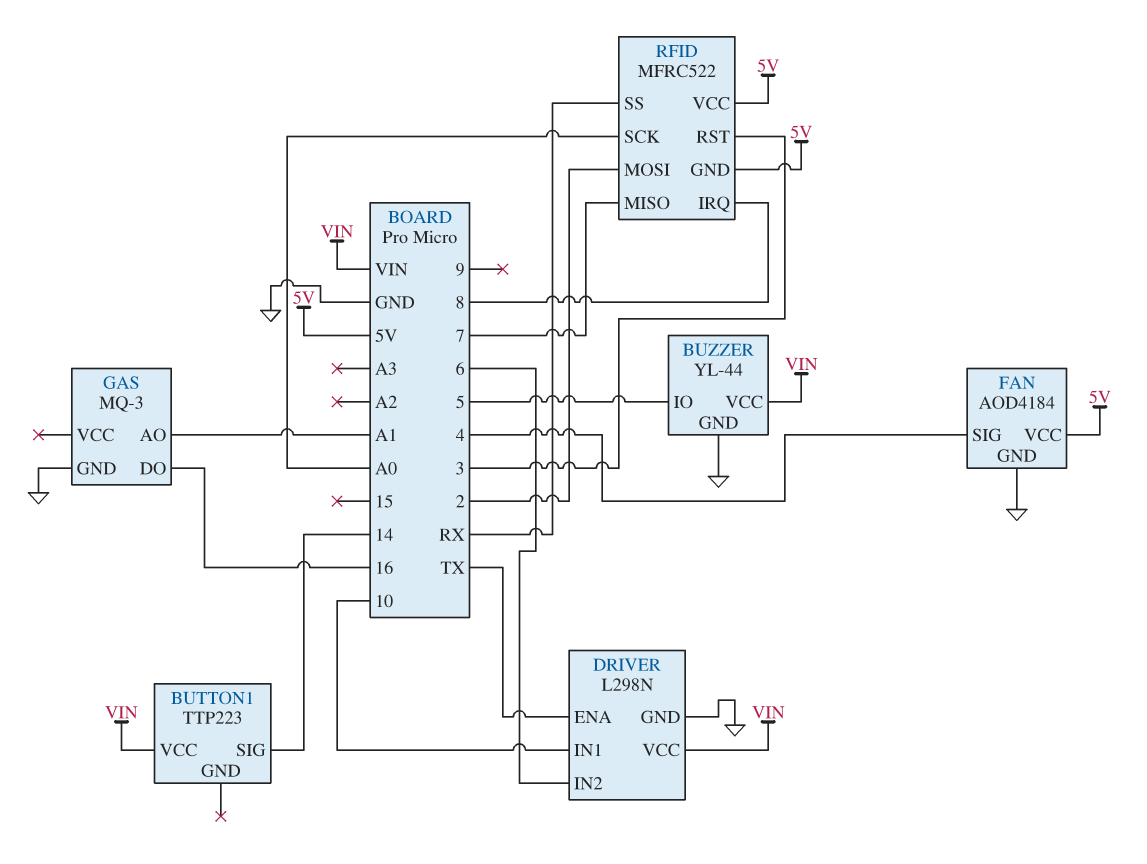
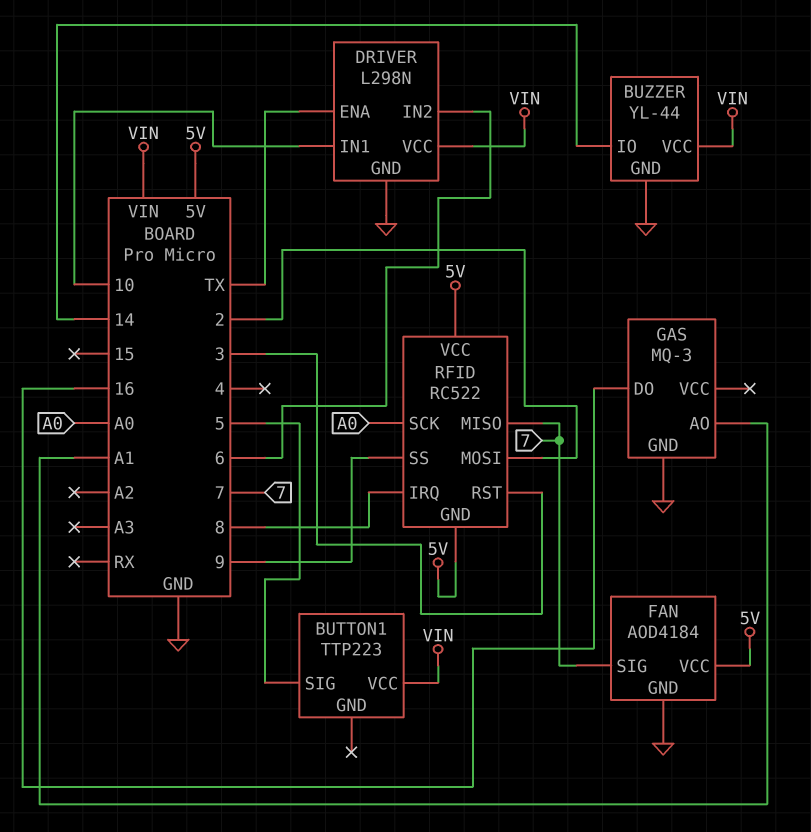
BUTTON1 pin SIG: 14 -> 5
BUZZER pin IO: 5 -> 14
FAN pin SIG: 4 -> 7
RFID: MFRC522 -> RC522
RFID pin SS: RX -> 9

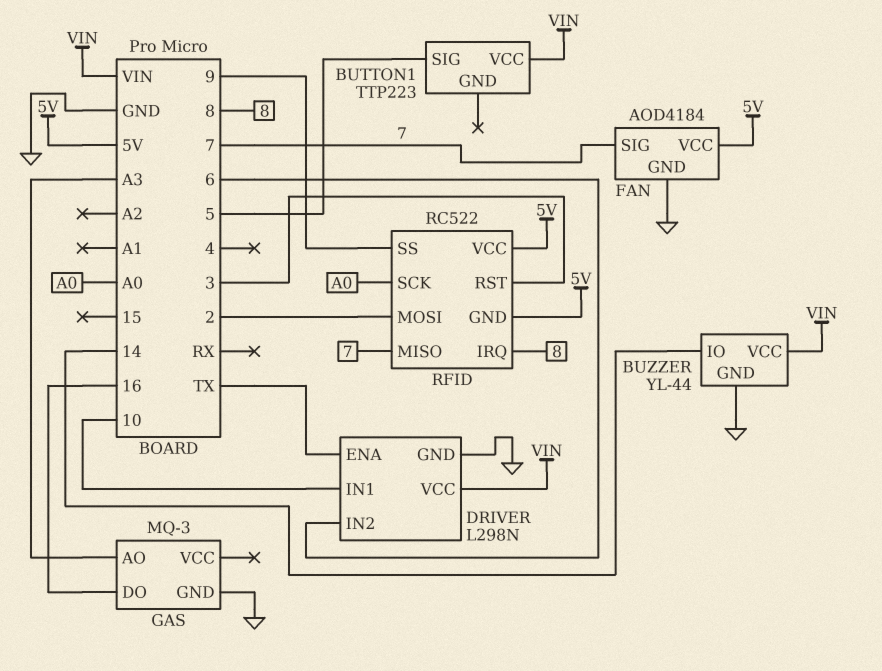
GAS pin AO: A1 -> A3

